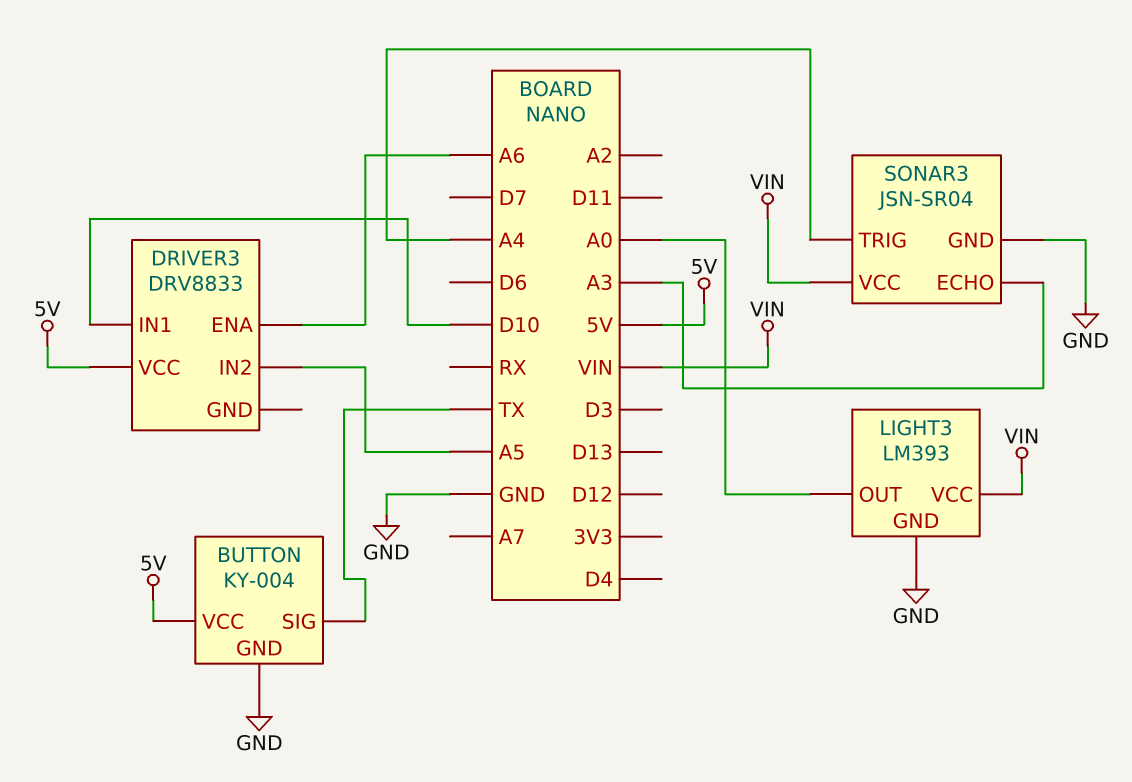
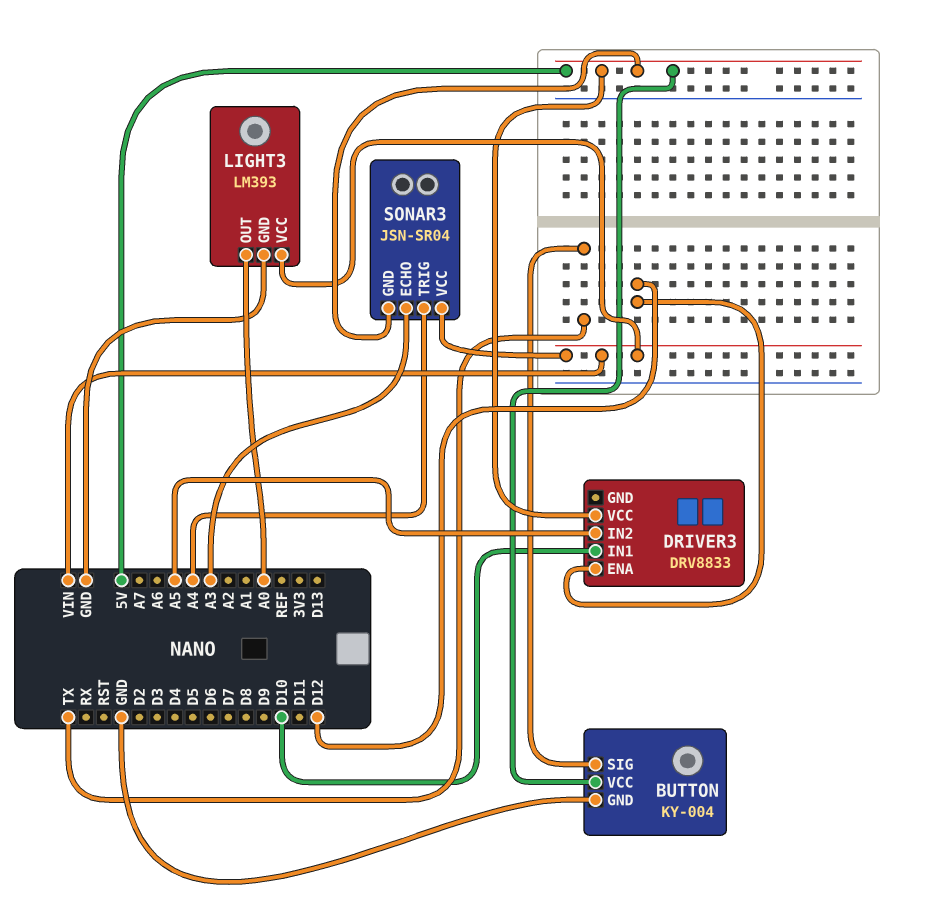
DRIVER3 pin ENA: A6 -> D12
SONAR3 pin GND: GND -> 5V

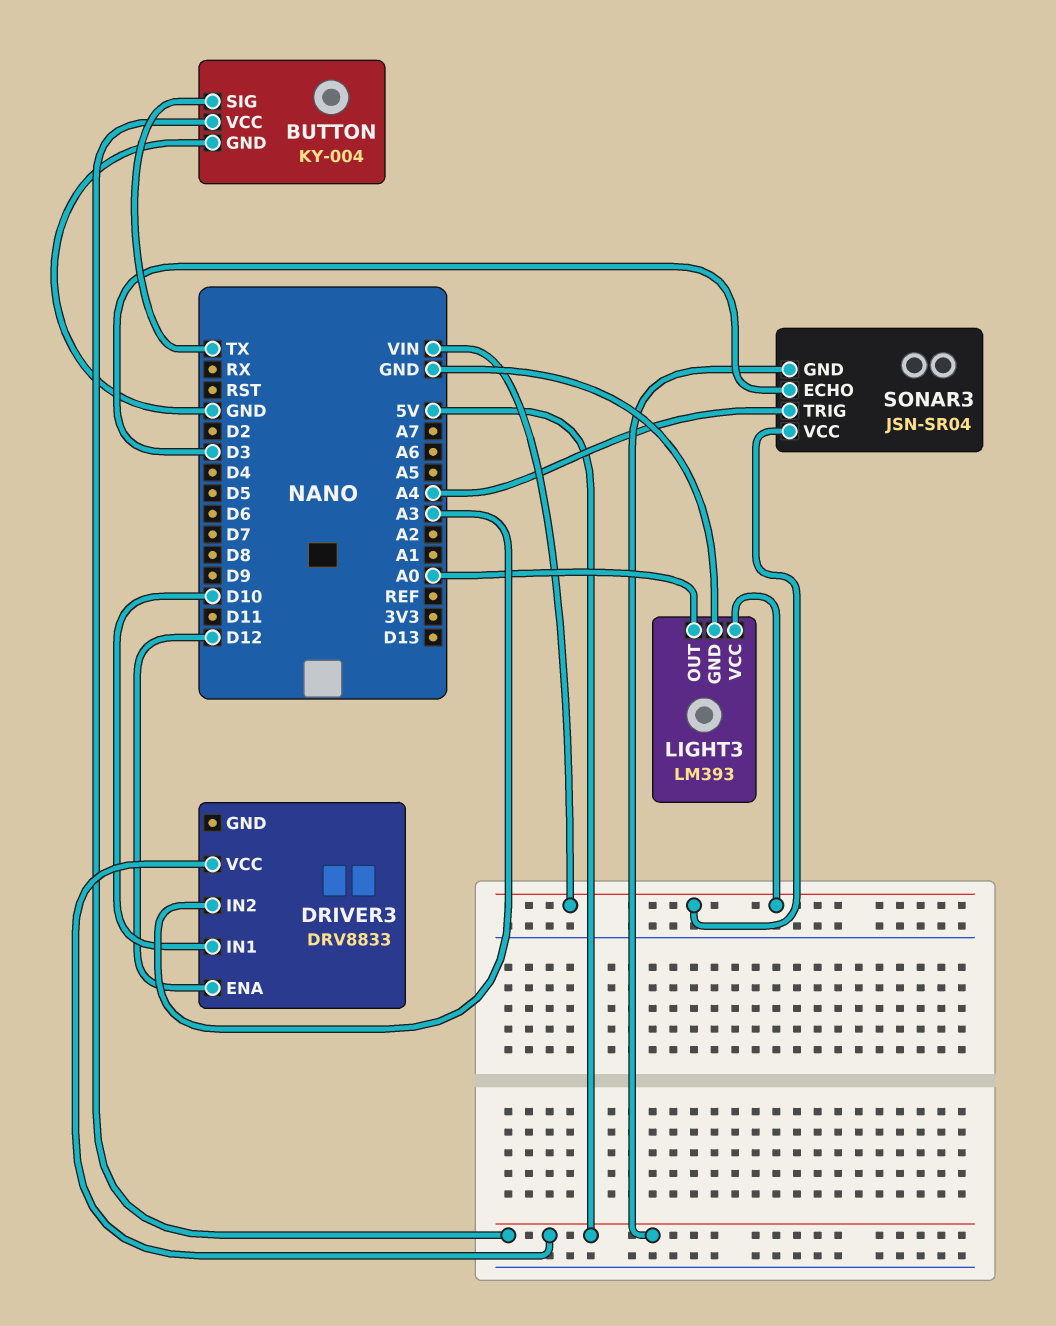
DRIVER3 pin IN2: A5 -> A3
SONAR3 pin ECHO: A3 -> D3

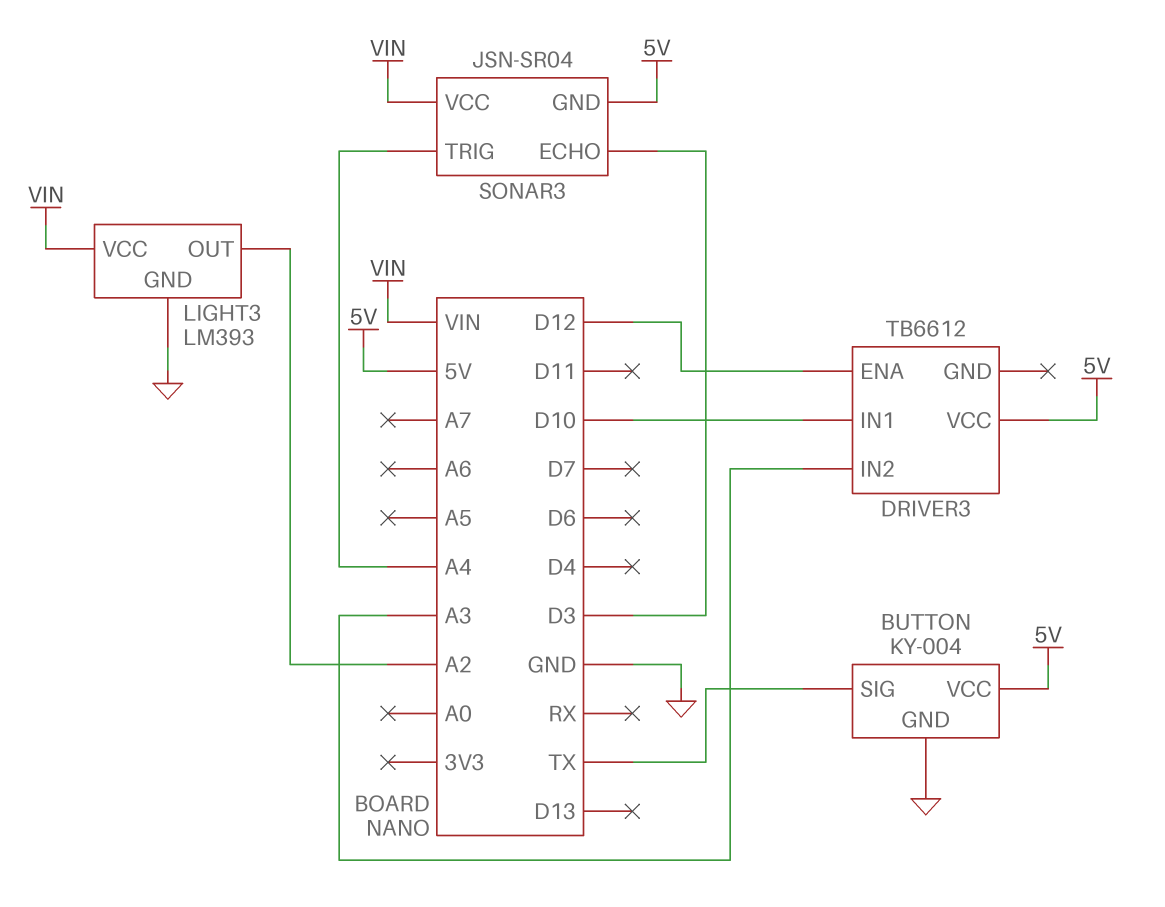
DRIVER3: DRV8833 -> TB6612
LIGHT3 pin OUT: A0 -> A2

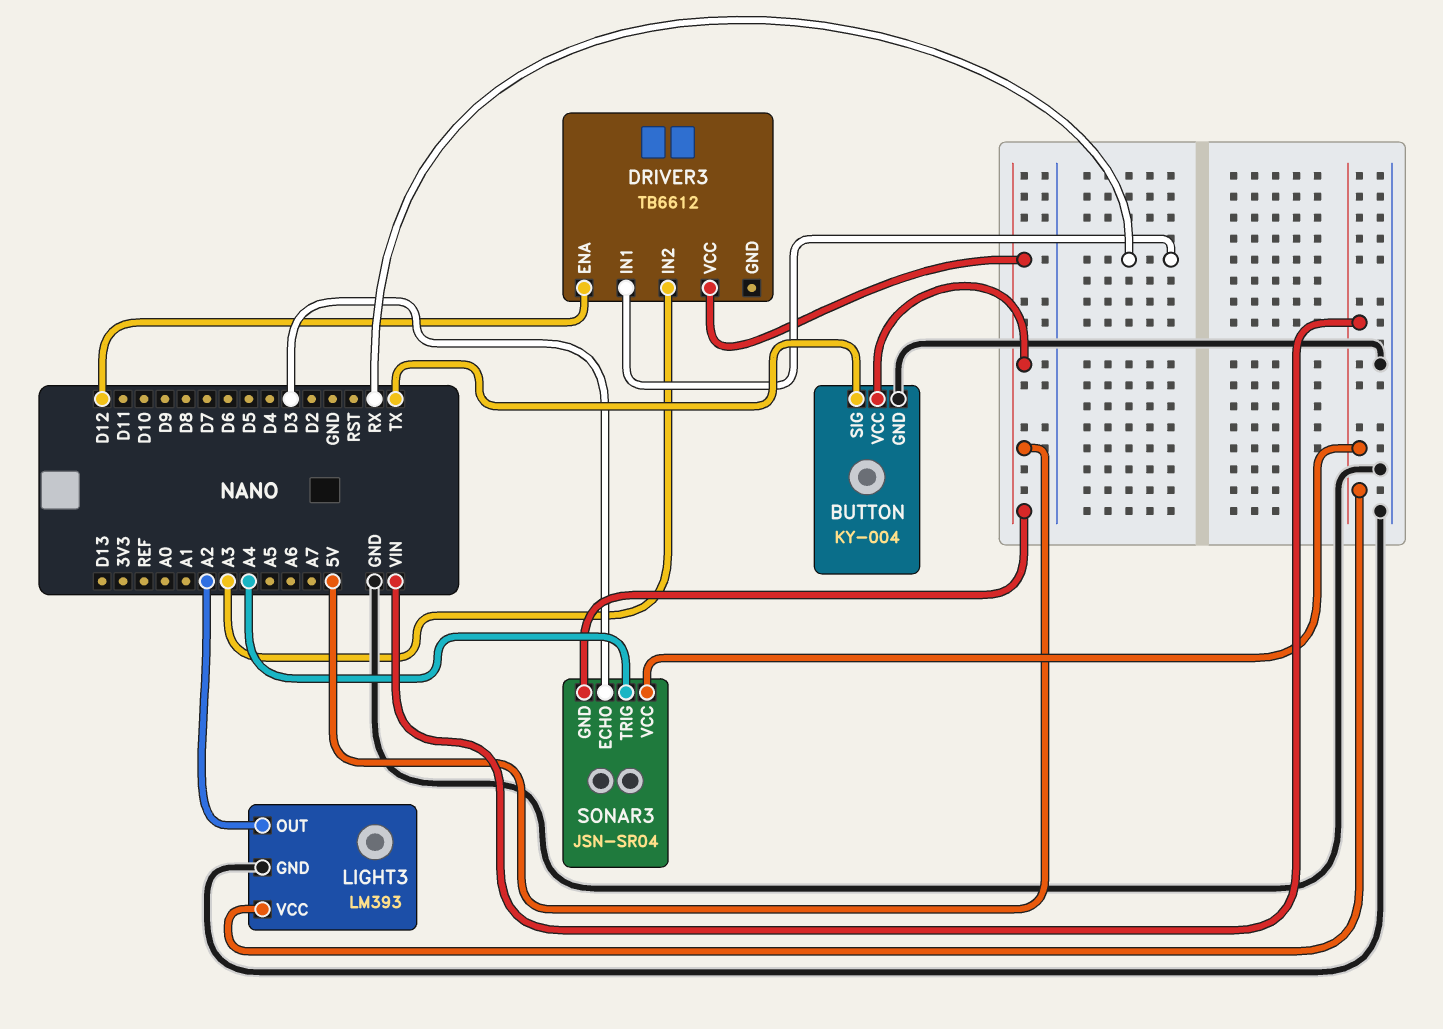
DRIVER3 pin IN1: D10 -> RX

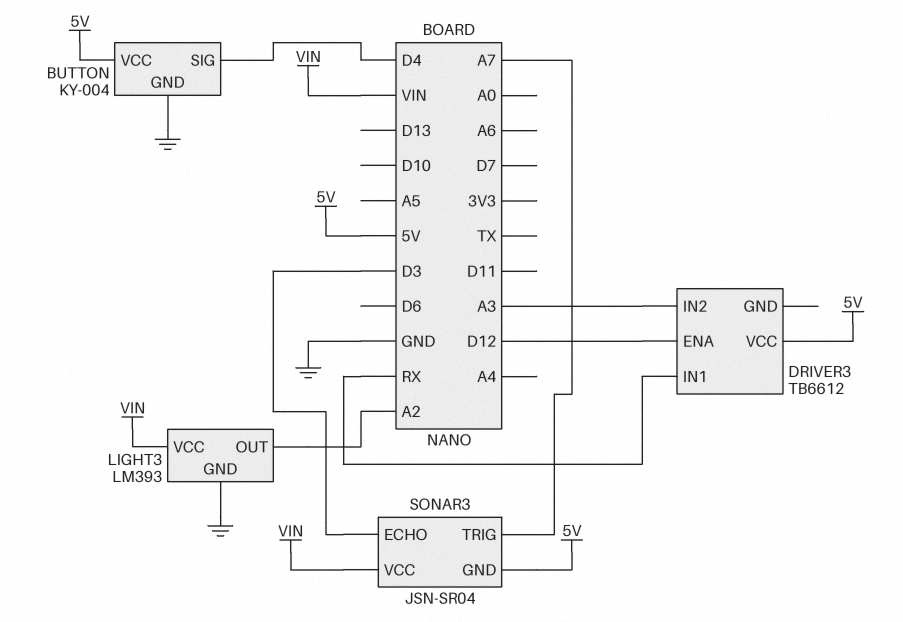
BUTTON pin SIG: TX -> D4
SONAR3 pin TRIG: A4 -> A7

